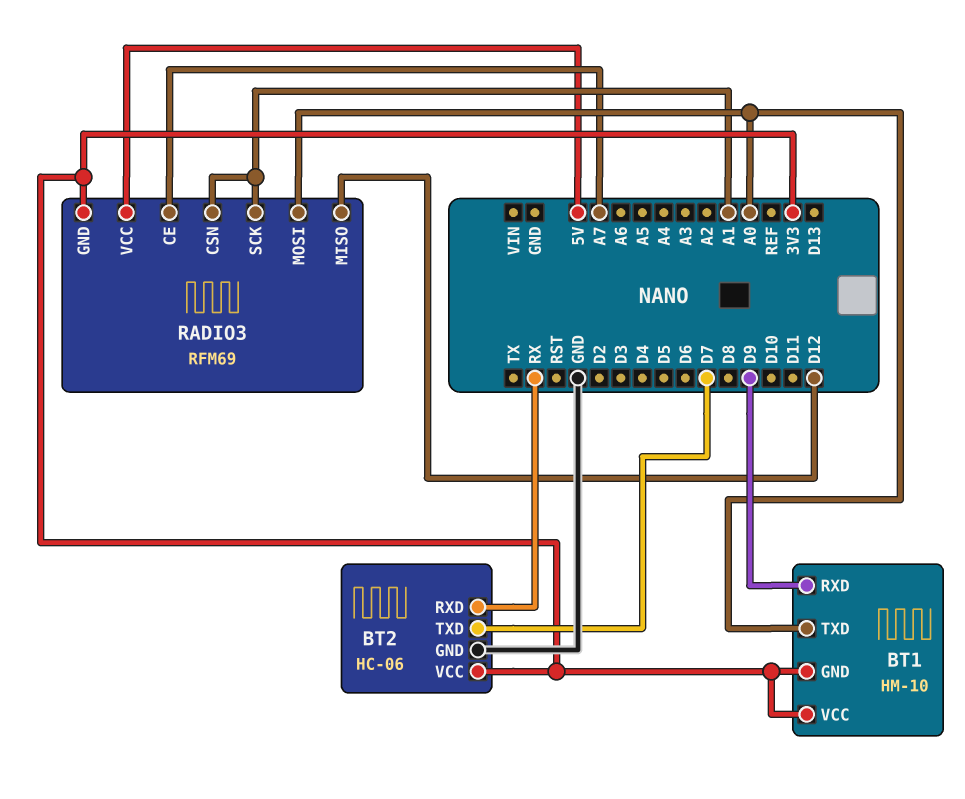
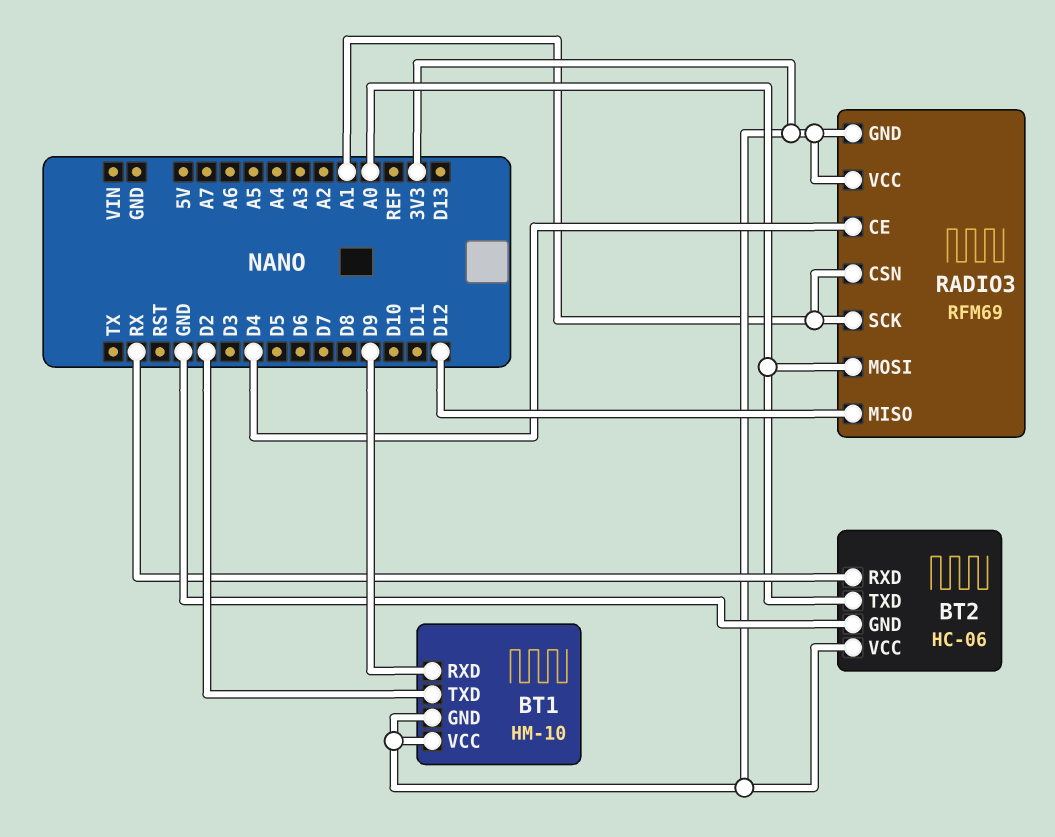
BT1 pin TXD: A0 -> D2
BT2 pin TXD: D7 -> A0
RADIO3 pin CE: A7 -> D4
RADIO3 pin VCC: 5V -> 3V3

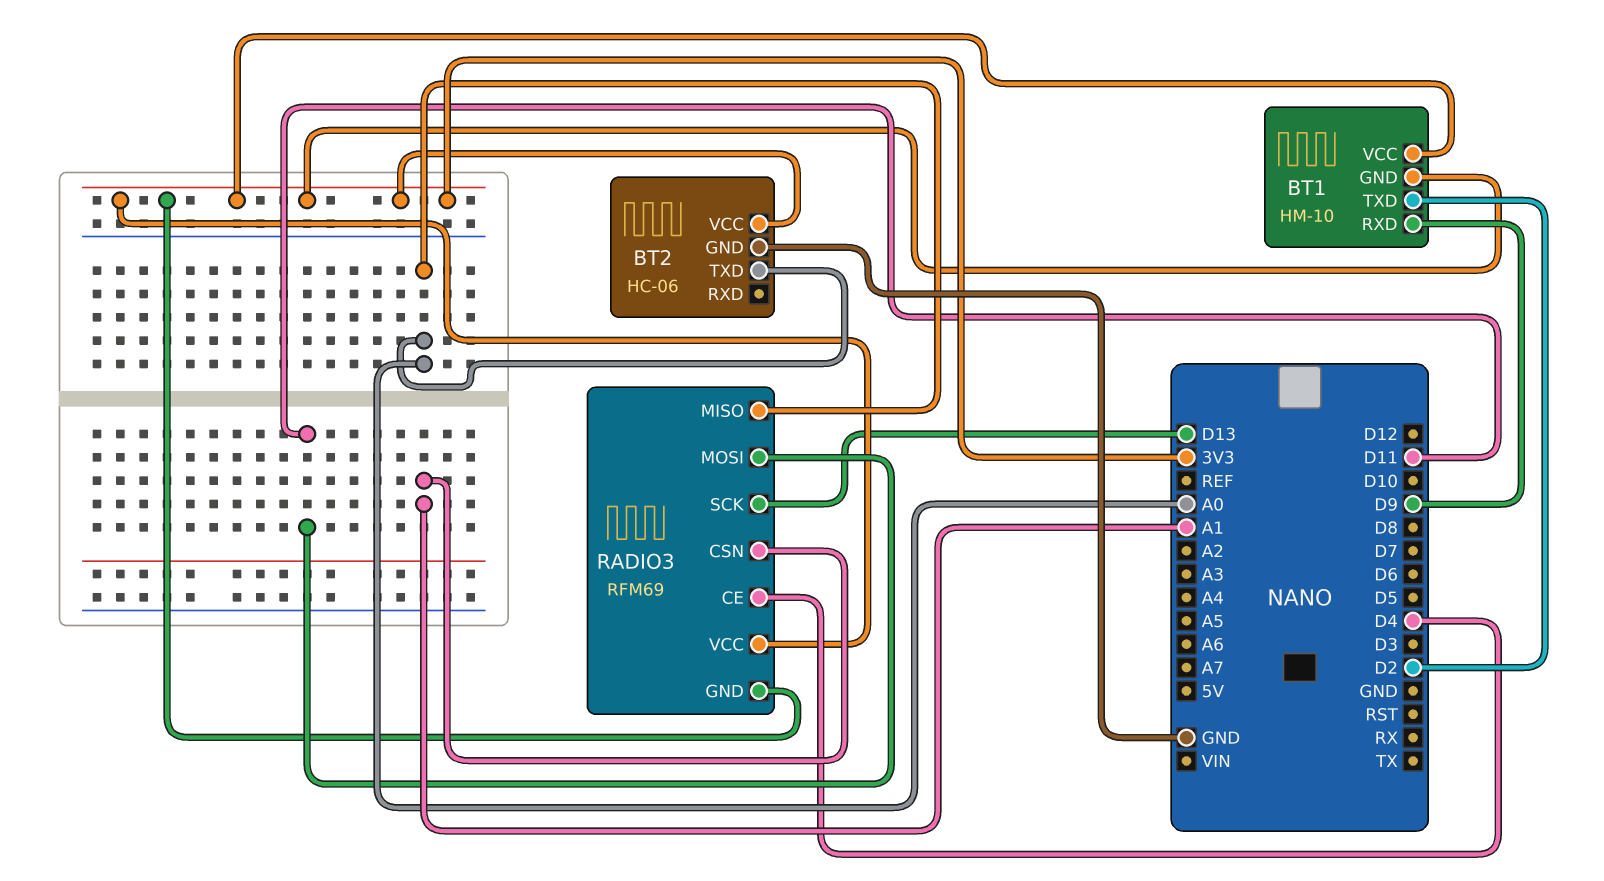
BT2 pin RXD: RX -> none
RADIO3 pin MISO: D12 -> A0
RADIO3 pin MOSI: A0 -> D11
RADIO3 pin SCK: A1 -> D13

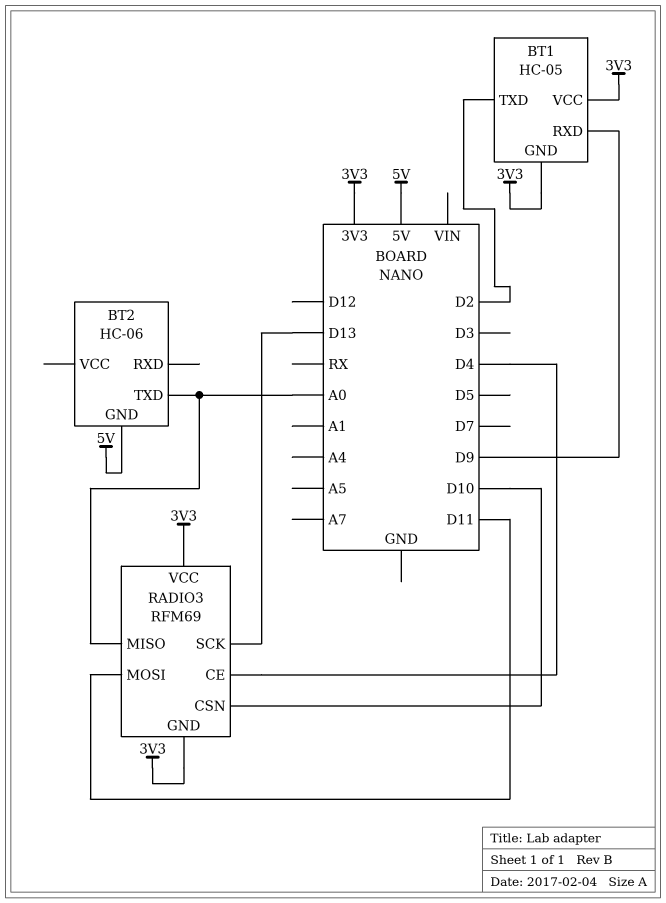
BT1: HM-10 -> HC-05
BT2 pin GND: GND -> 5V
BT2 pin VCC: 3V3 -> none
RADIO3 pin CSN: A1 -> D10

